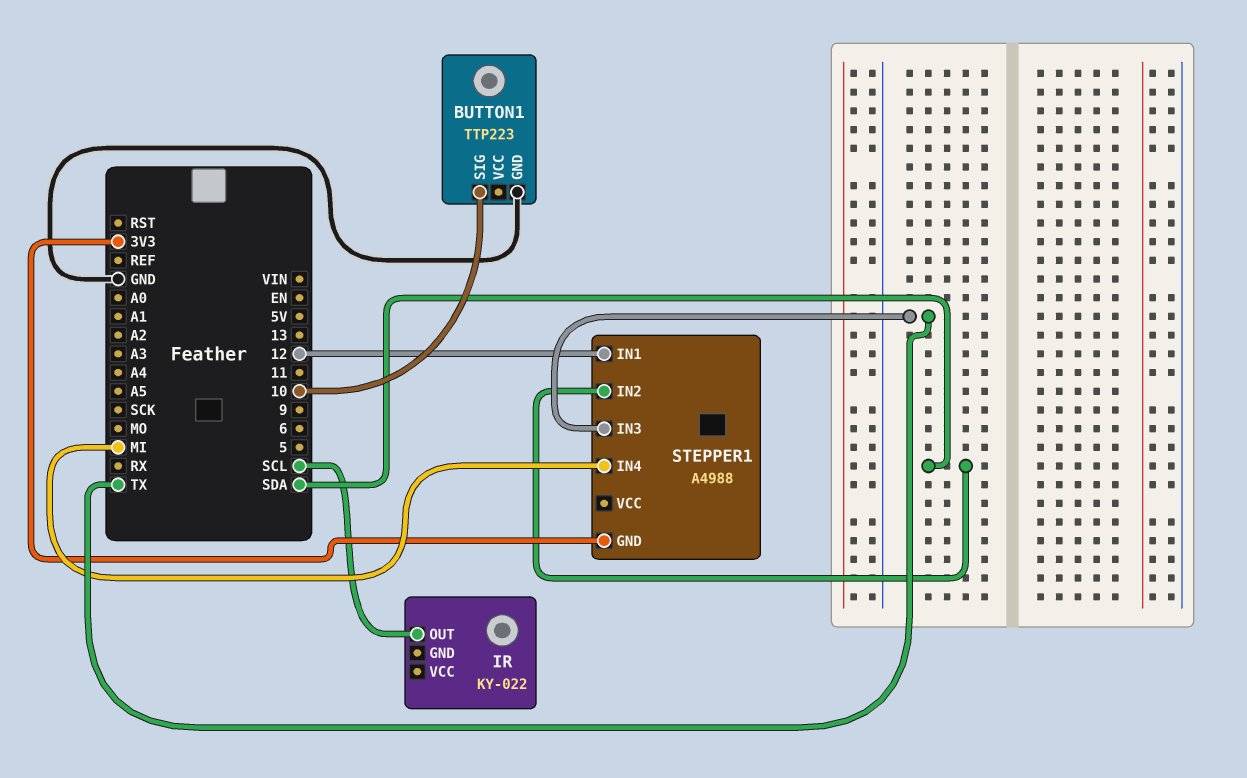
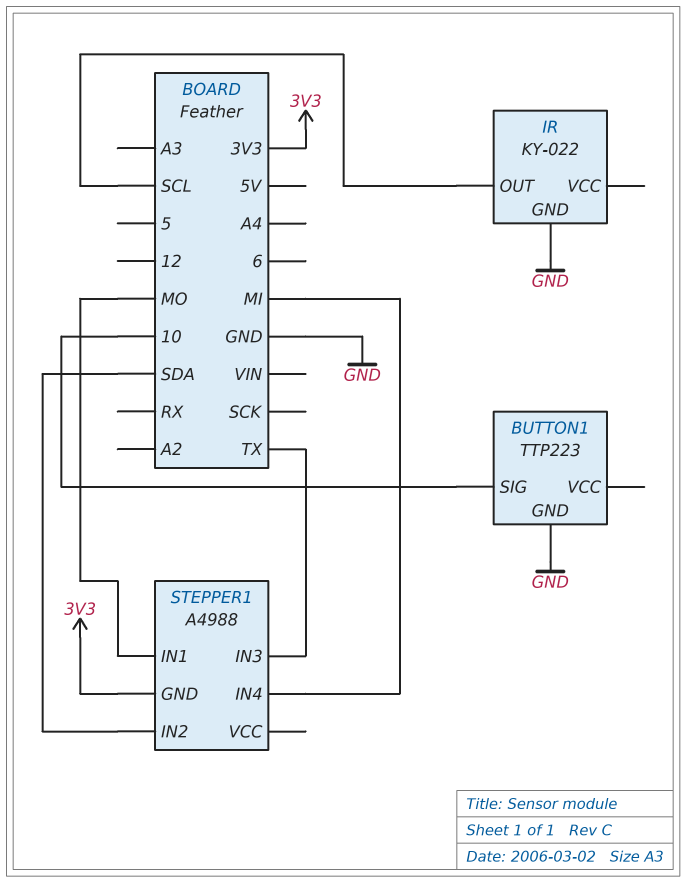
IR pin GND: none -> GND
STEPPER1 pin IN1: 12 -> MO

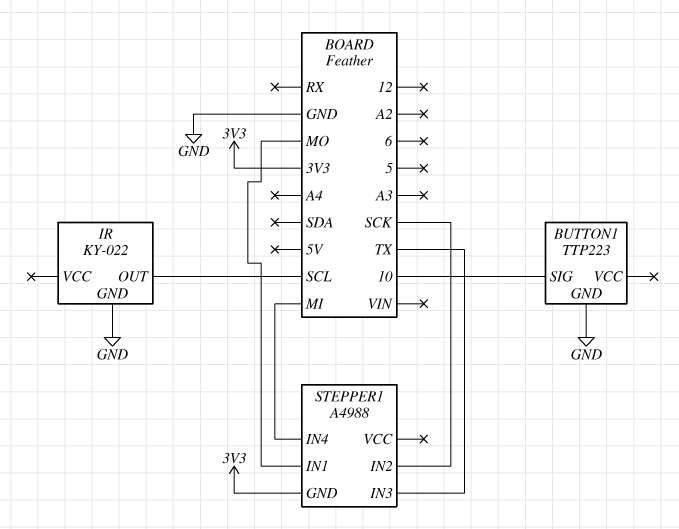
STEPPER1 pin IN2: SDA -> SCK

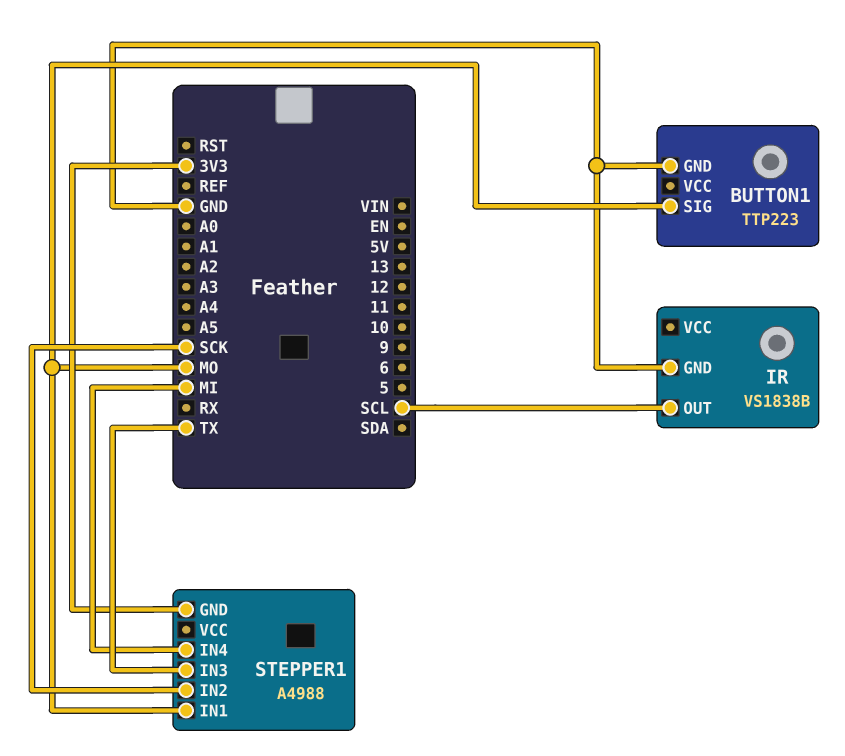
BUTTON1 pin SIG: 10 -> MO
IR: KY-022 -> VS1838B

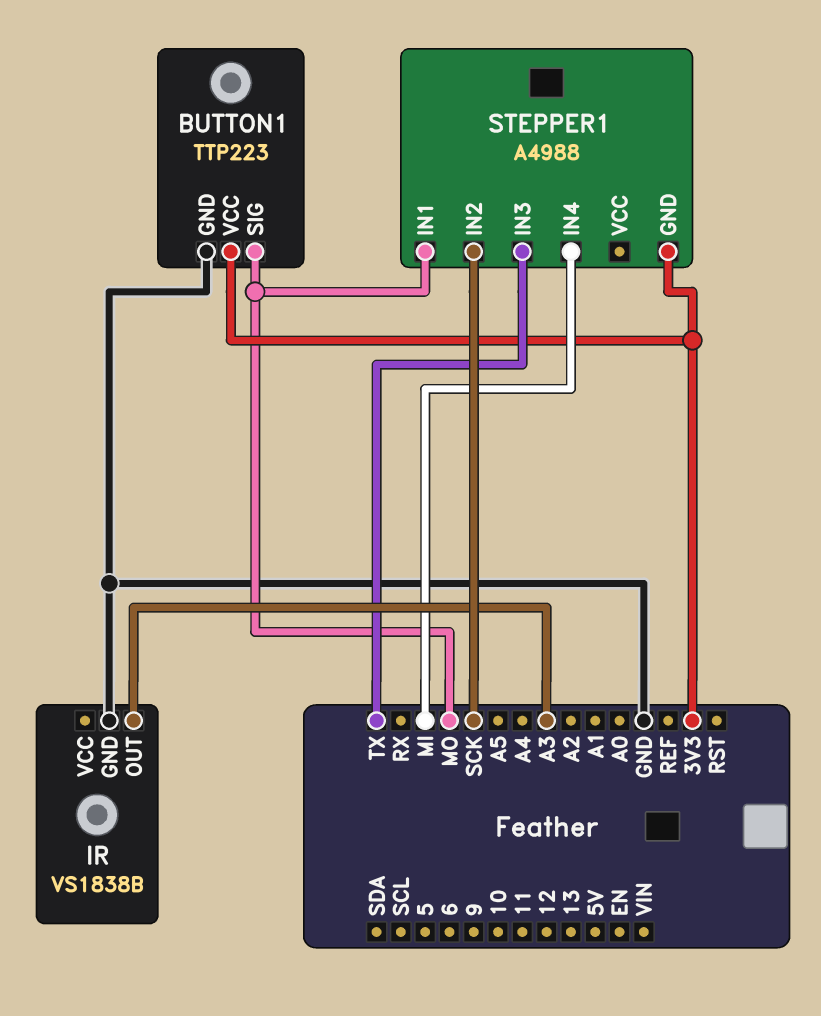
BUTTON1 pin VCC: none -> 3V3
IR pin OUT: SCL -> A3

